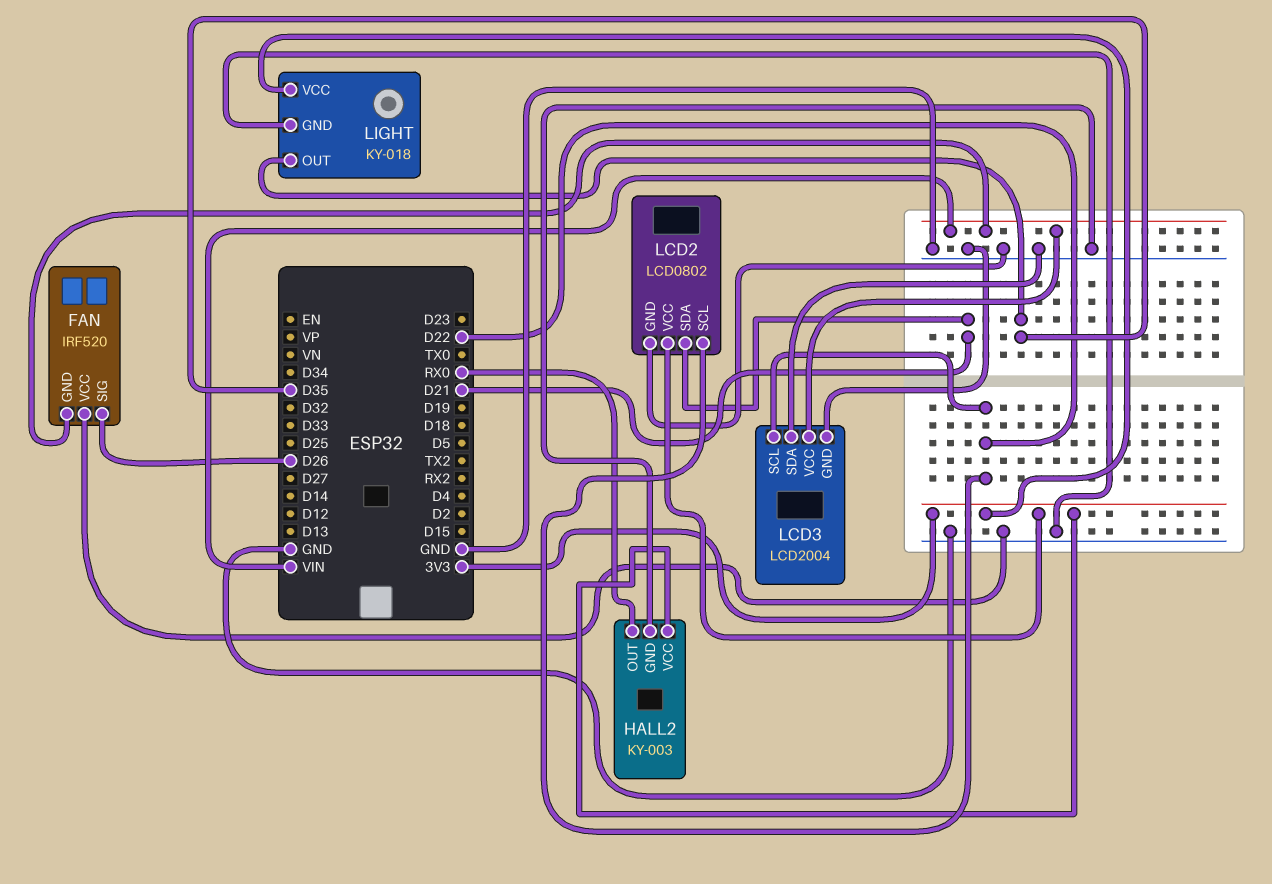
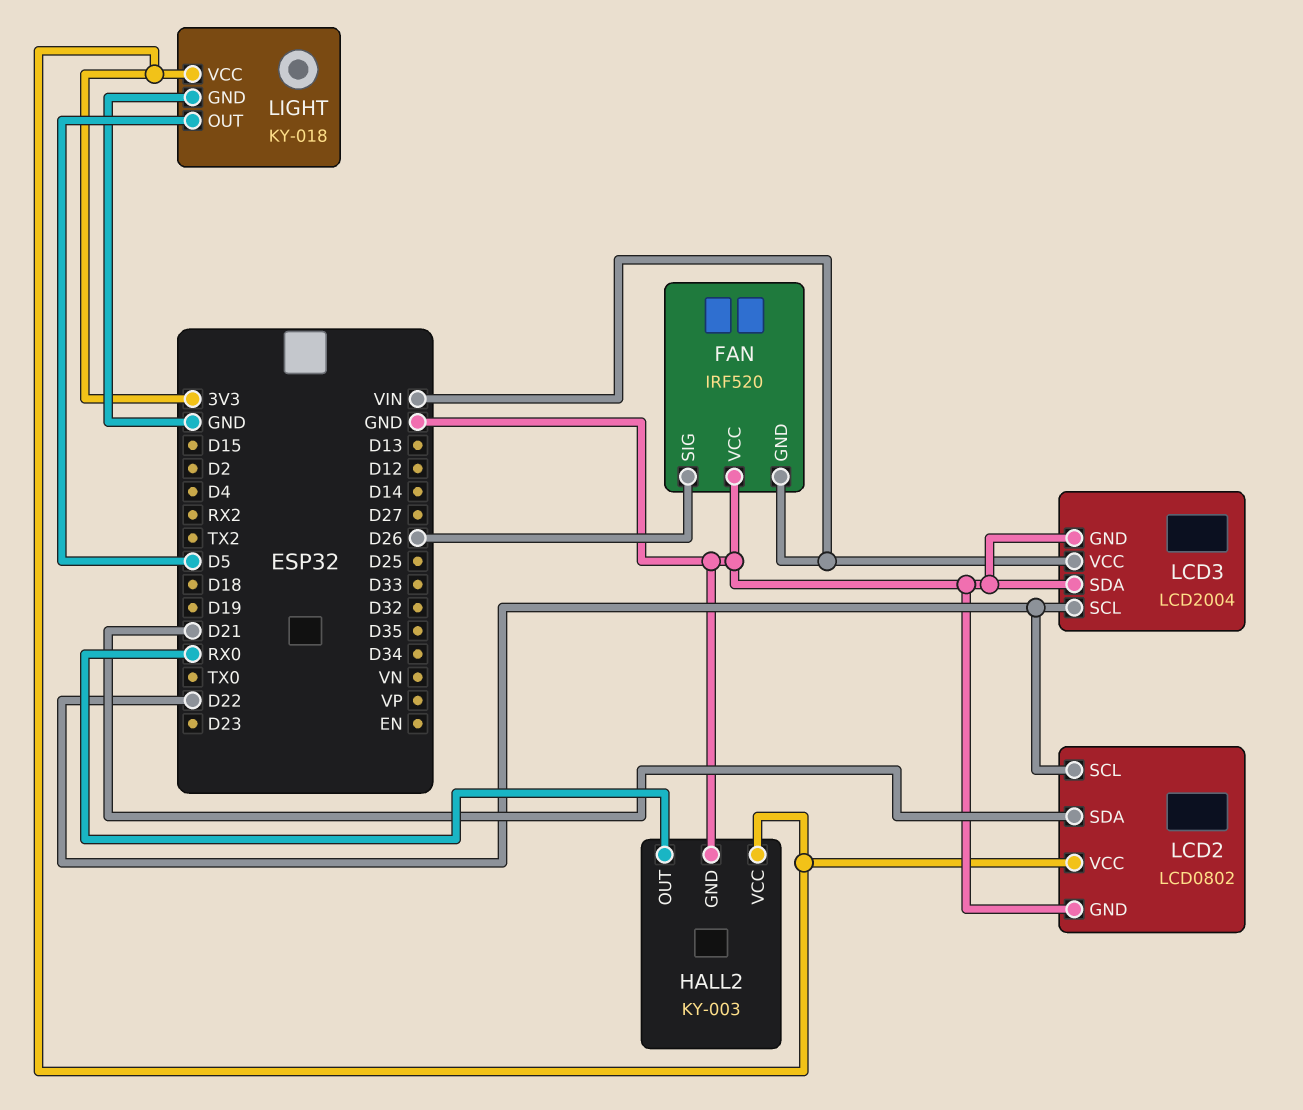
LIGHT pin OUT: D35 -> D5

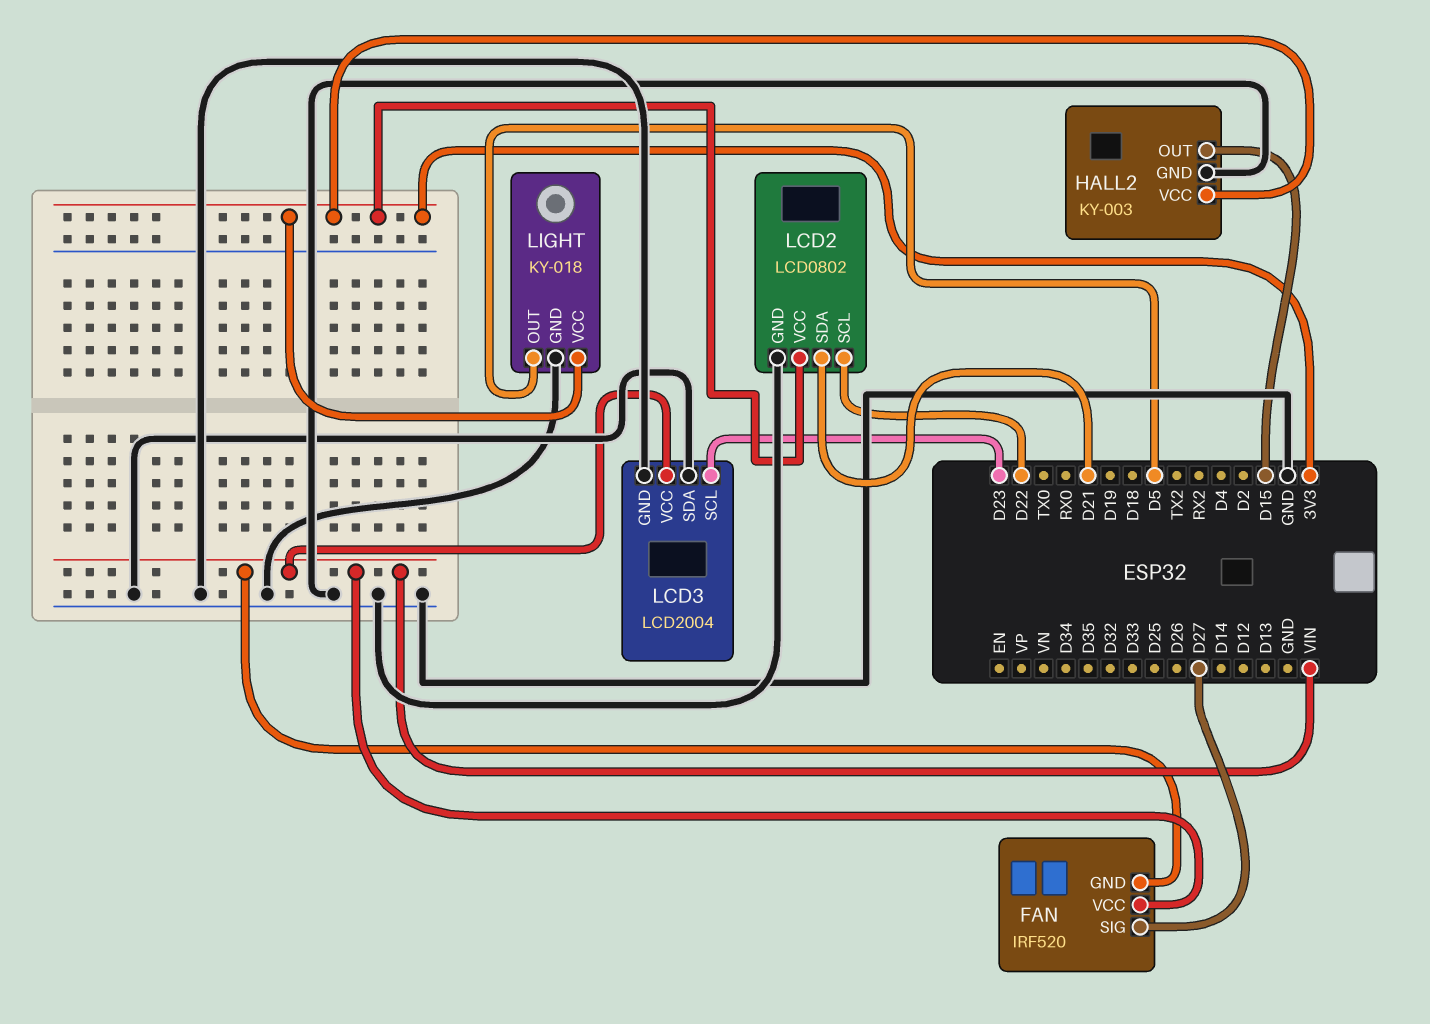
FAN pin SIG: D26 -> D27
FAN pin VCC: GND -> VIN
HALL2 pin OUT: RX0 -> D15
LCD3 pin SCL: D22 -> D23

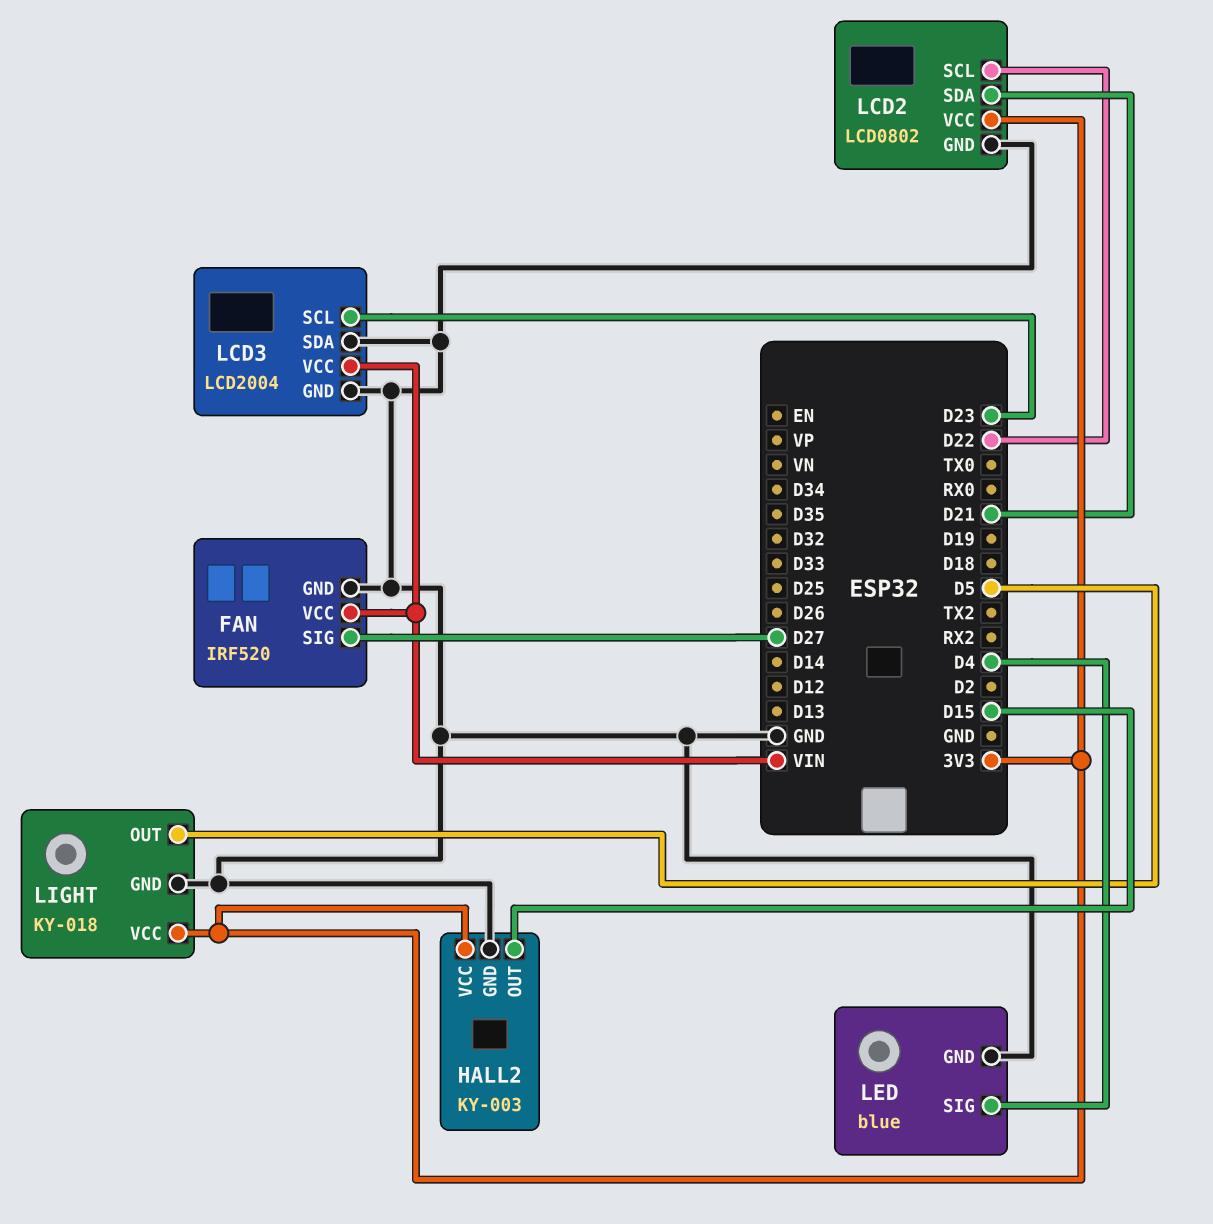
FAN pin GND: VIN -> GND
LED: none -> blue
LED pin GND: none -> GND
LED pin SIG: none -> D4

